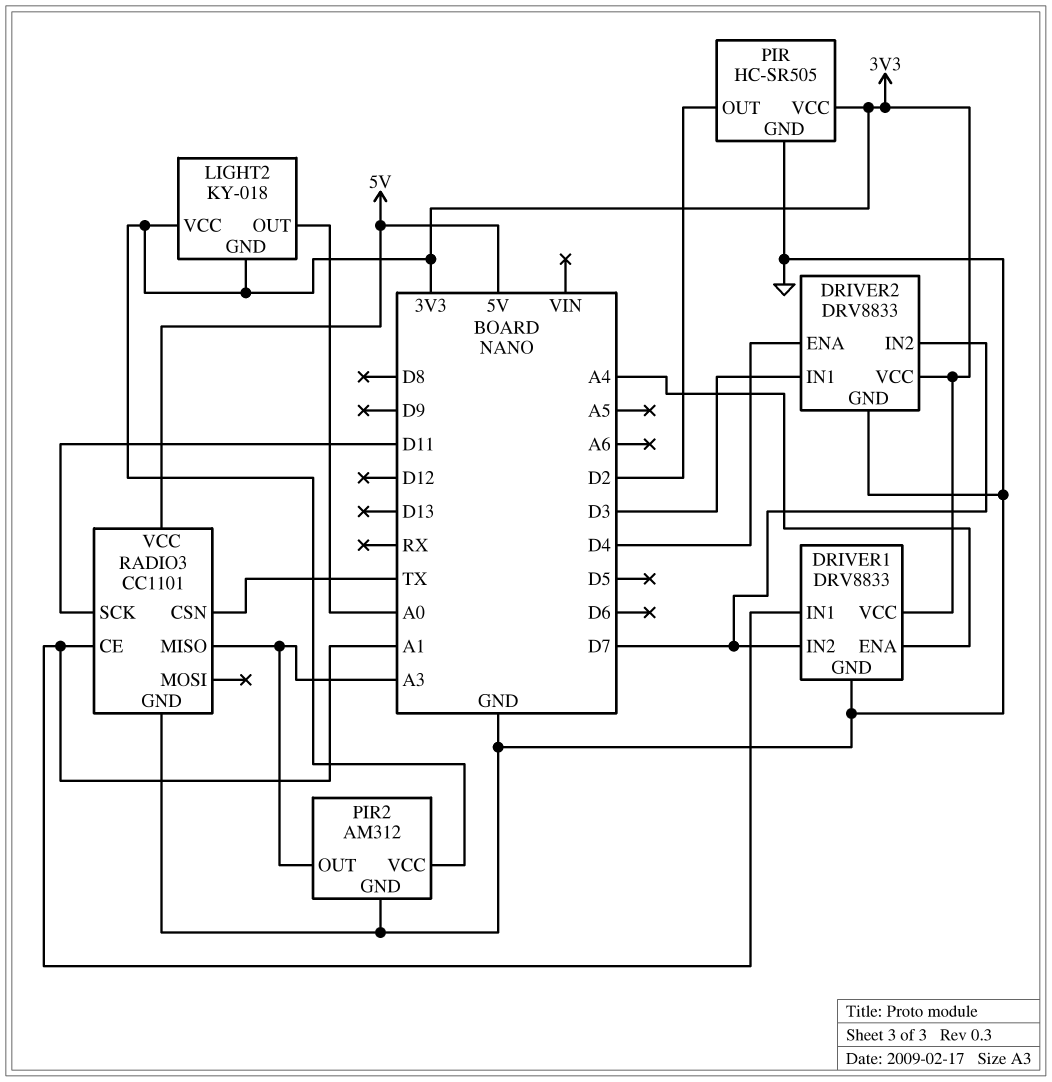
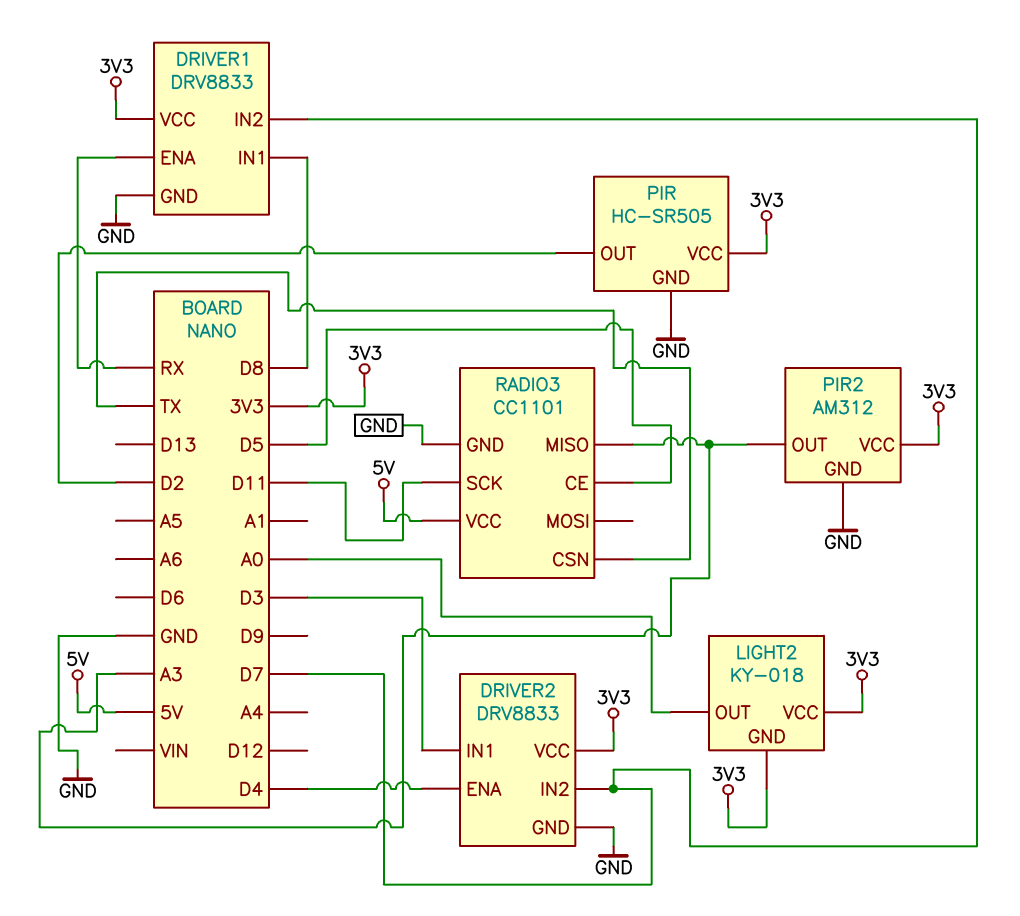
DRIVER1 pin ENA: A4 -> RX
DRIVER1 pin IN1: A1 -> D8
RADIO3 pin CE: A1 -> D5

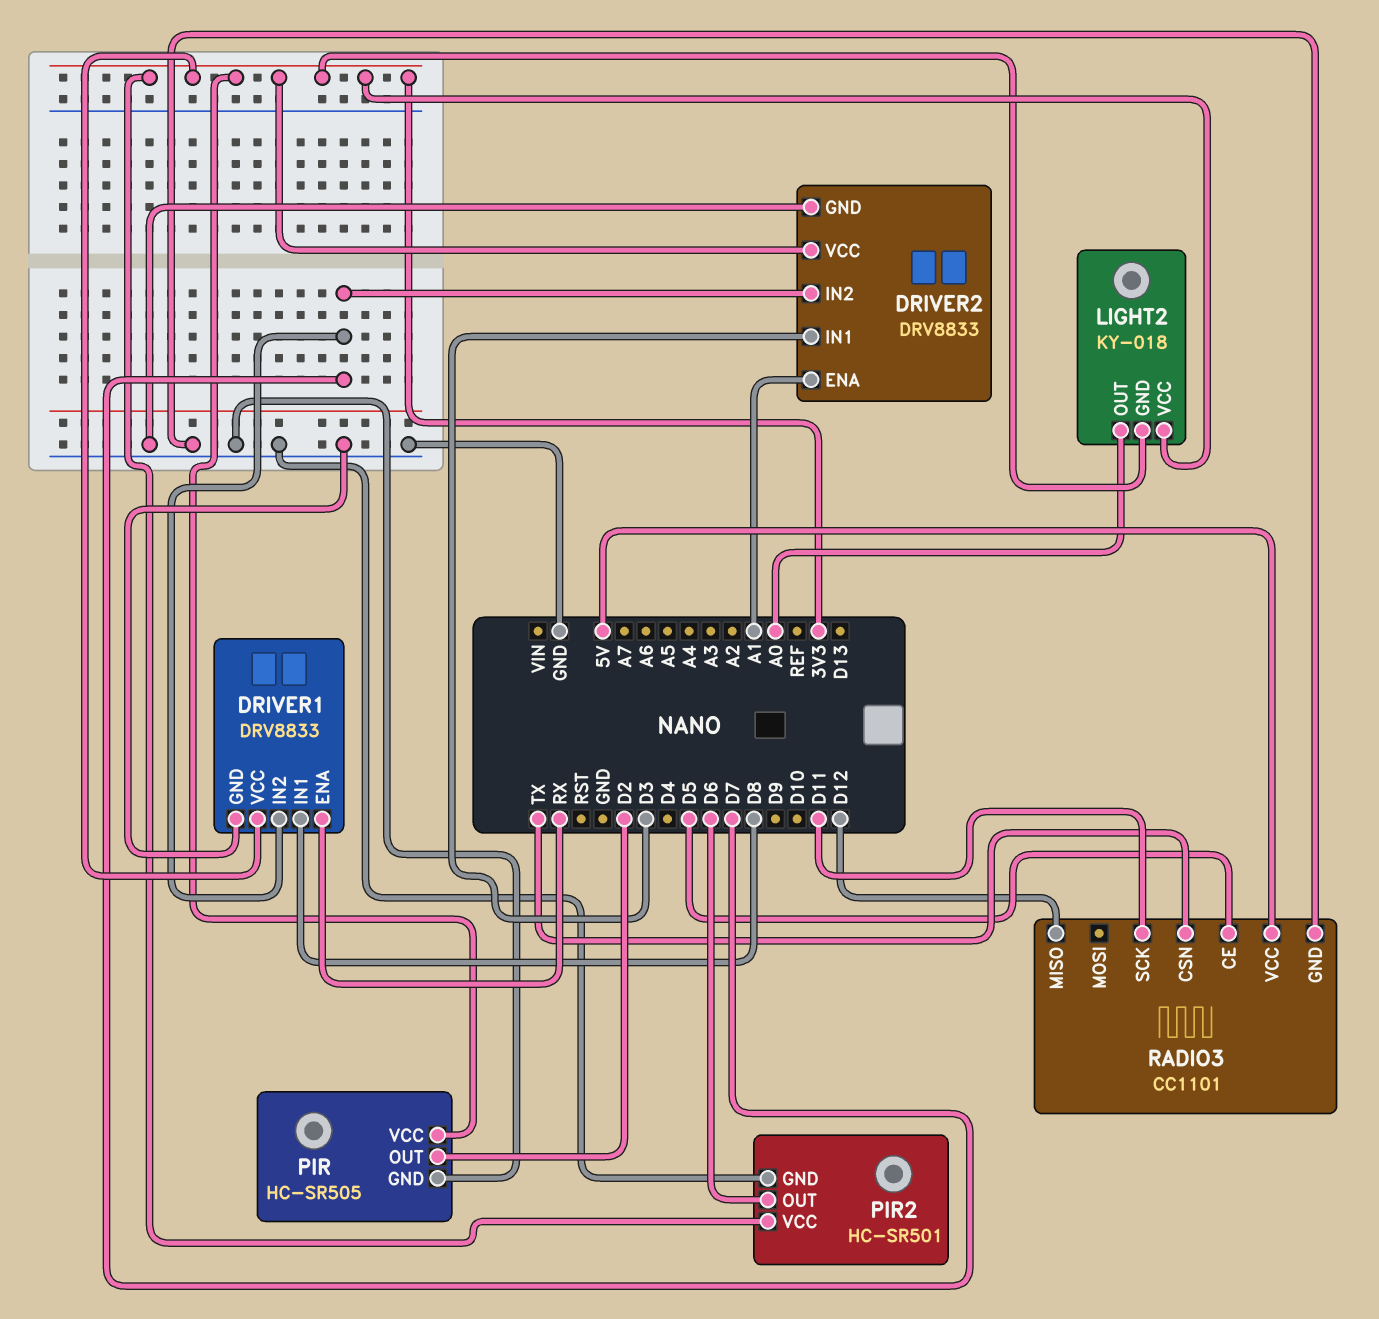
DRIVER2 pin ENA: D4 -> A1
PIR2: AM312 -> HC-SR501
PIR2 pin OUT: A3 -> D6
RADIO3 pin MISO: A3 -> D12

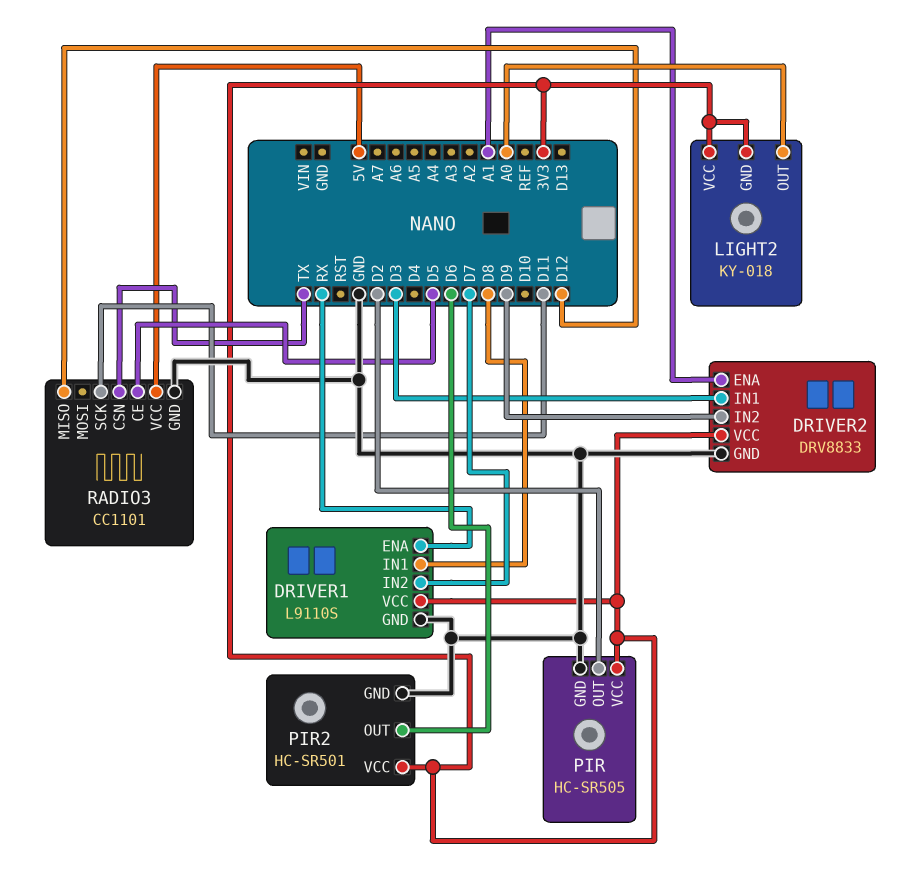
DRIVER1: DRV8833 -> L9110S
DRIVER2 pin IN2: D7 -> D9

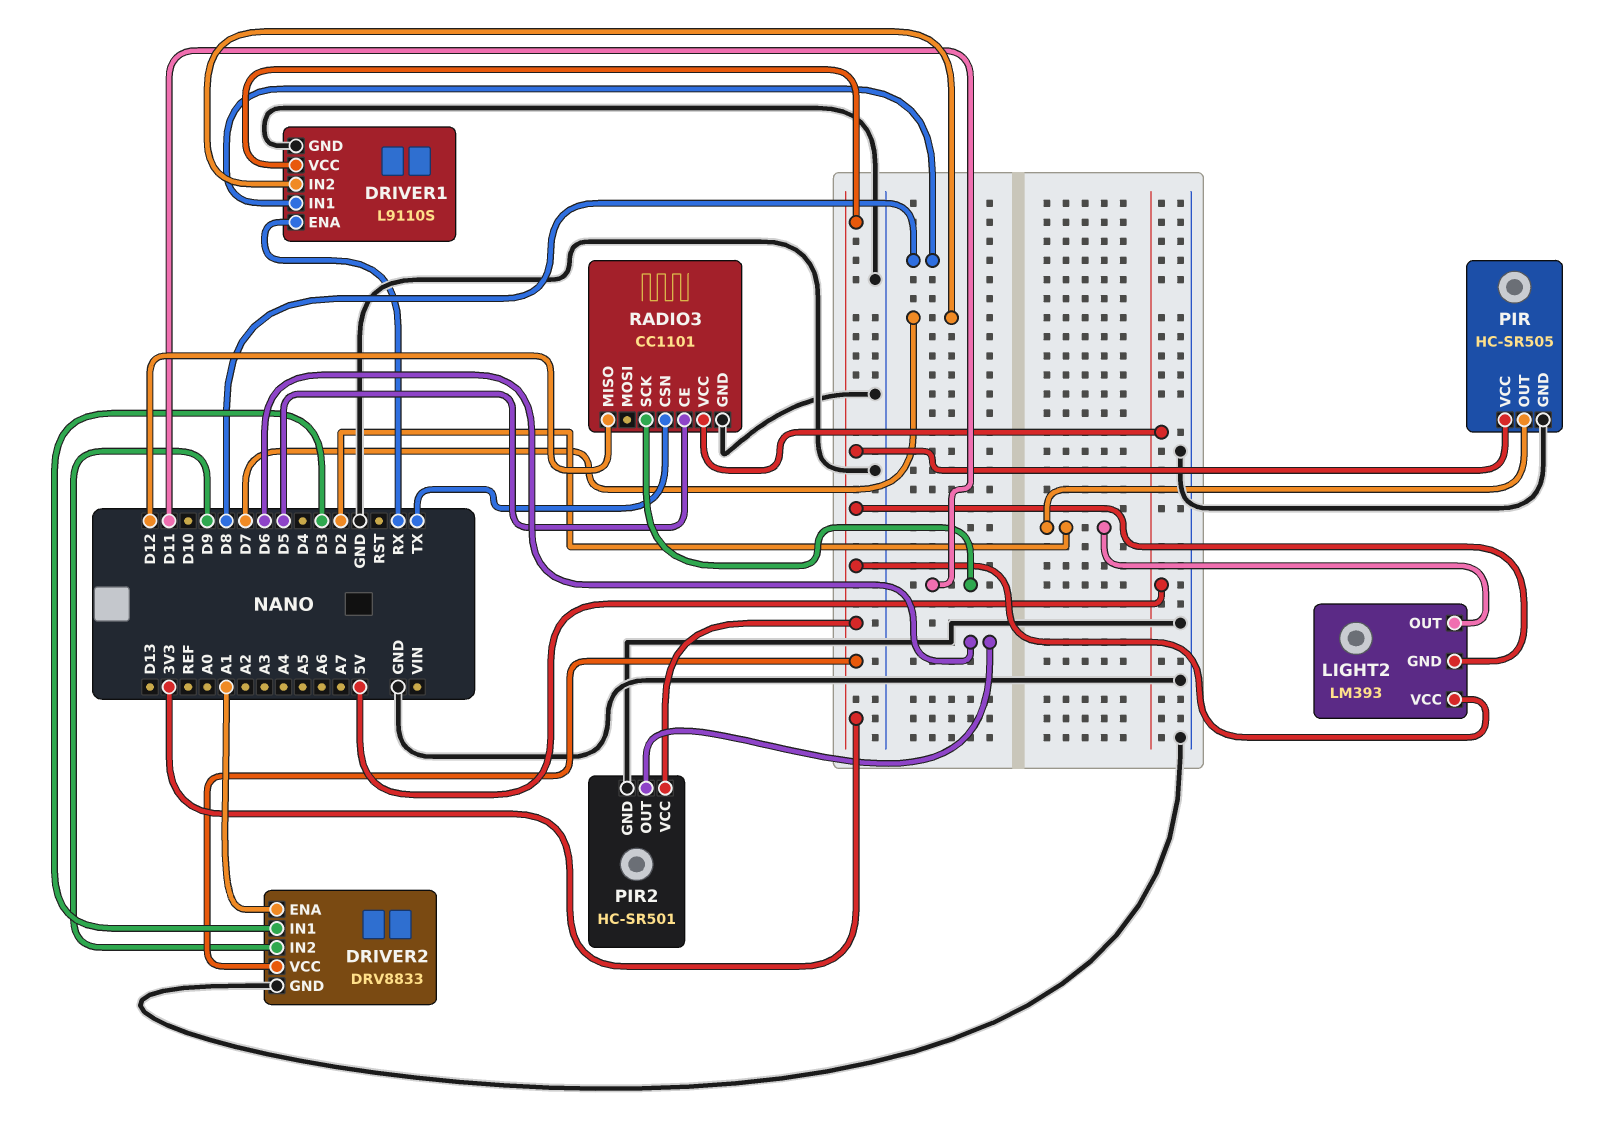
LIGHT2: KY-018 -> LM393
LIGHT2 pin OUT: A0 -> D2

